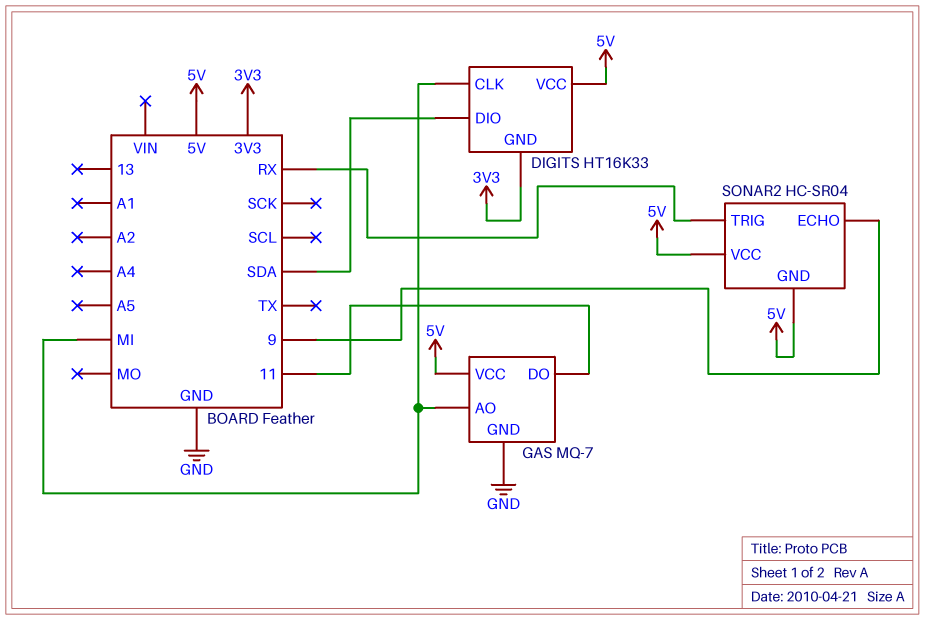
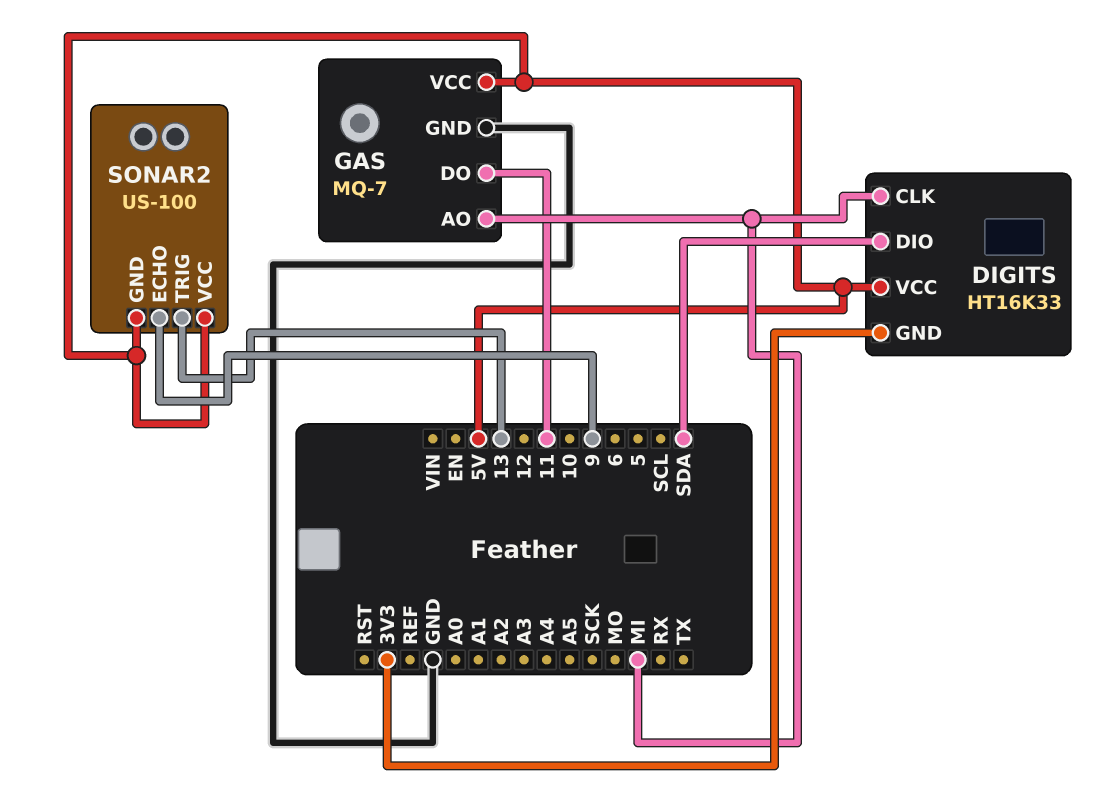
SONAR2: HC-SR04 -> US-100
SONAR2 pin TRIG: RX -> 13

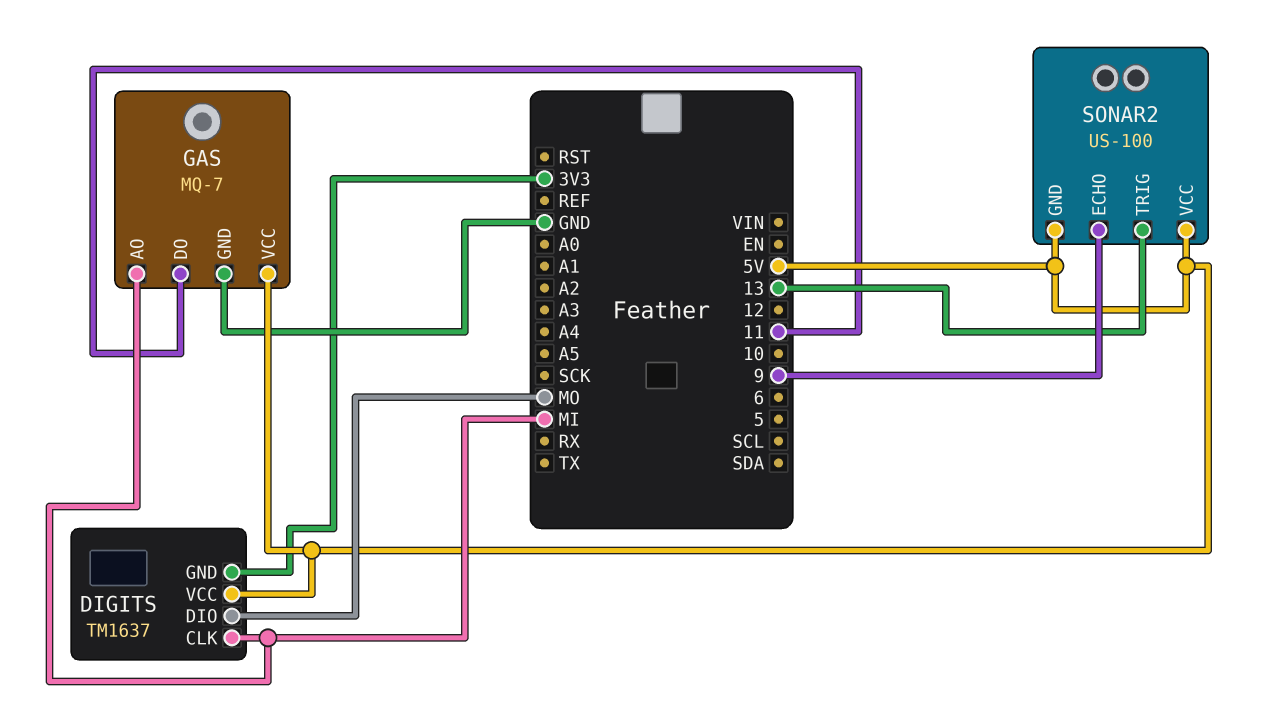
DIGITS: HT16K33 -> TM1637
DIGITS pin DIO: SDA -> MO

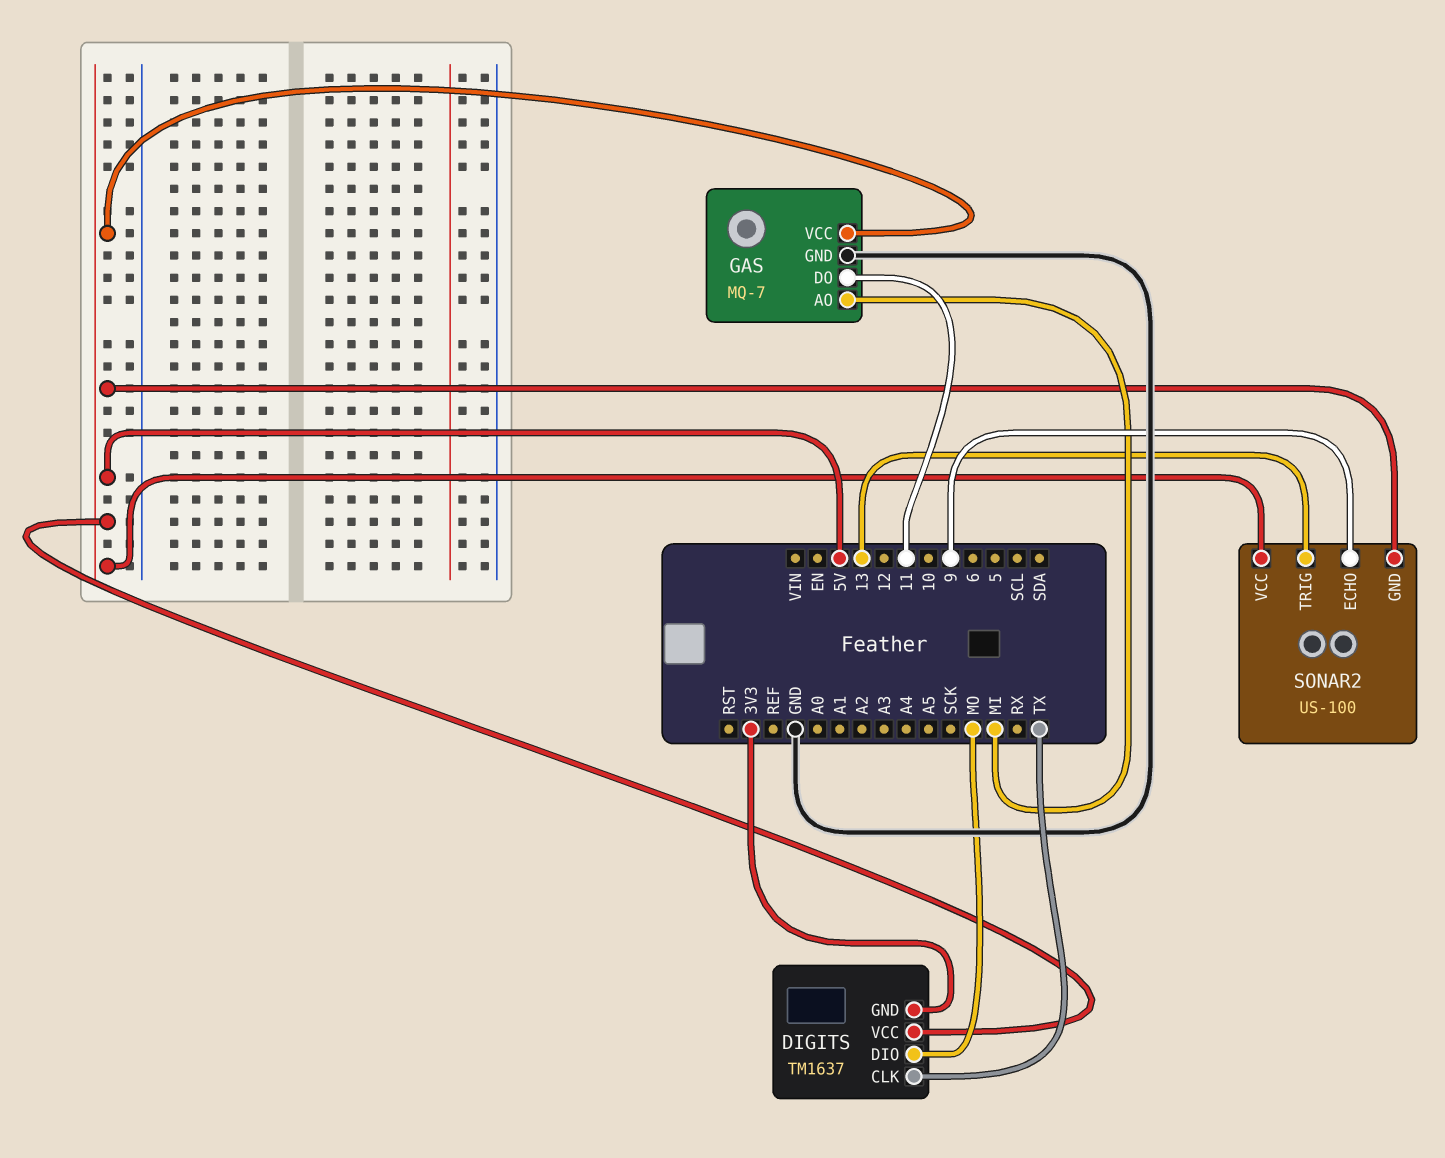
DIGITS pin CLK: MI -> TX

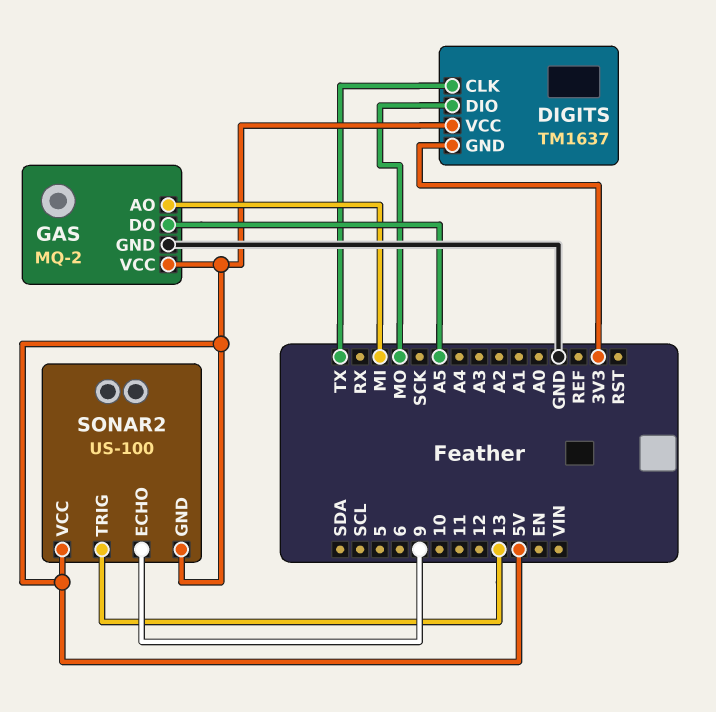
GAS: MQ-7 -> MQ-2
GAS pin DO: 11 -> A5

